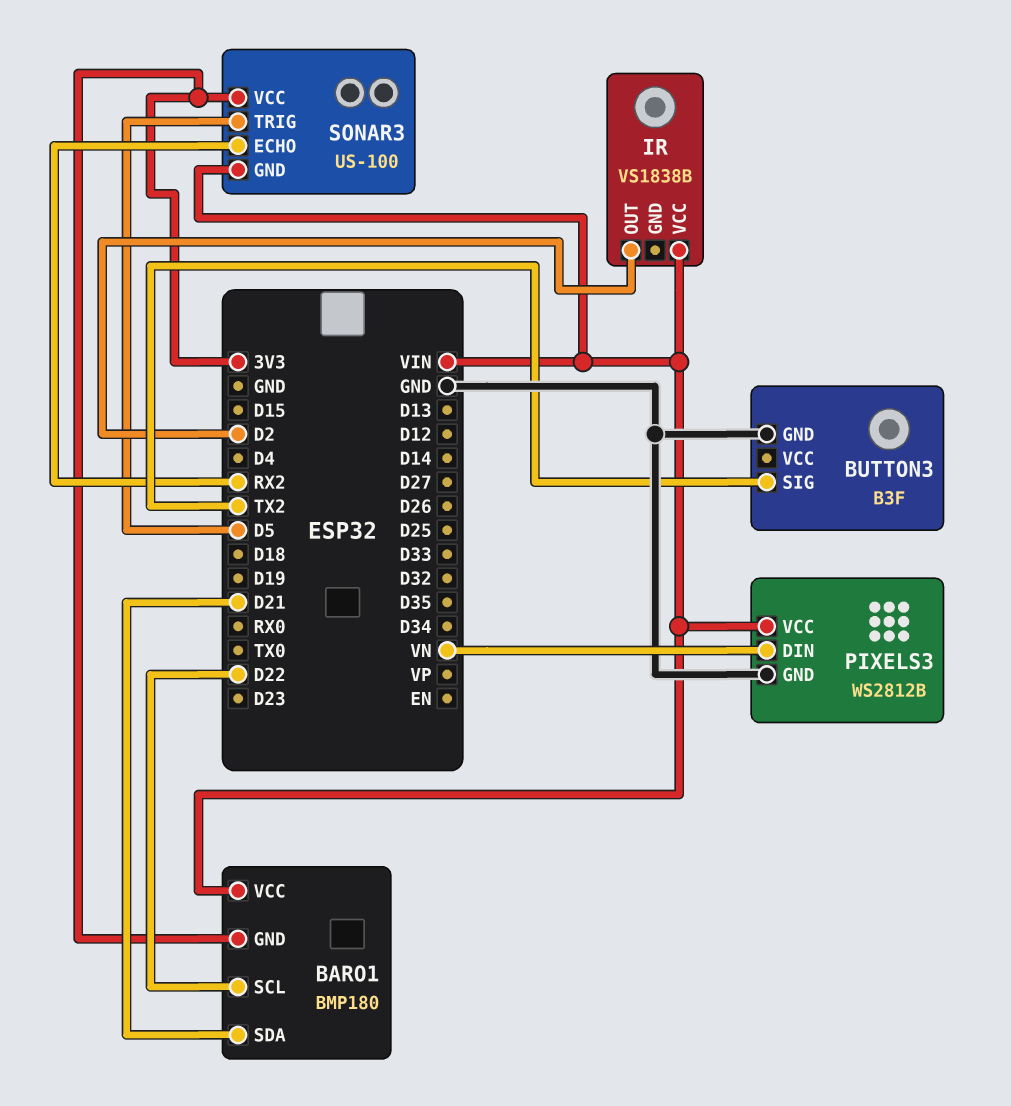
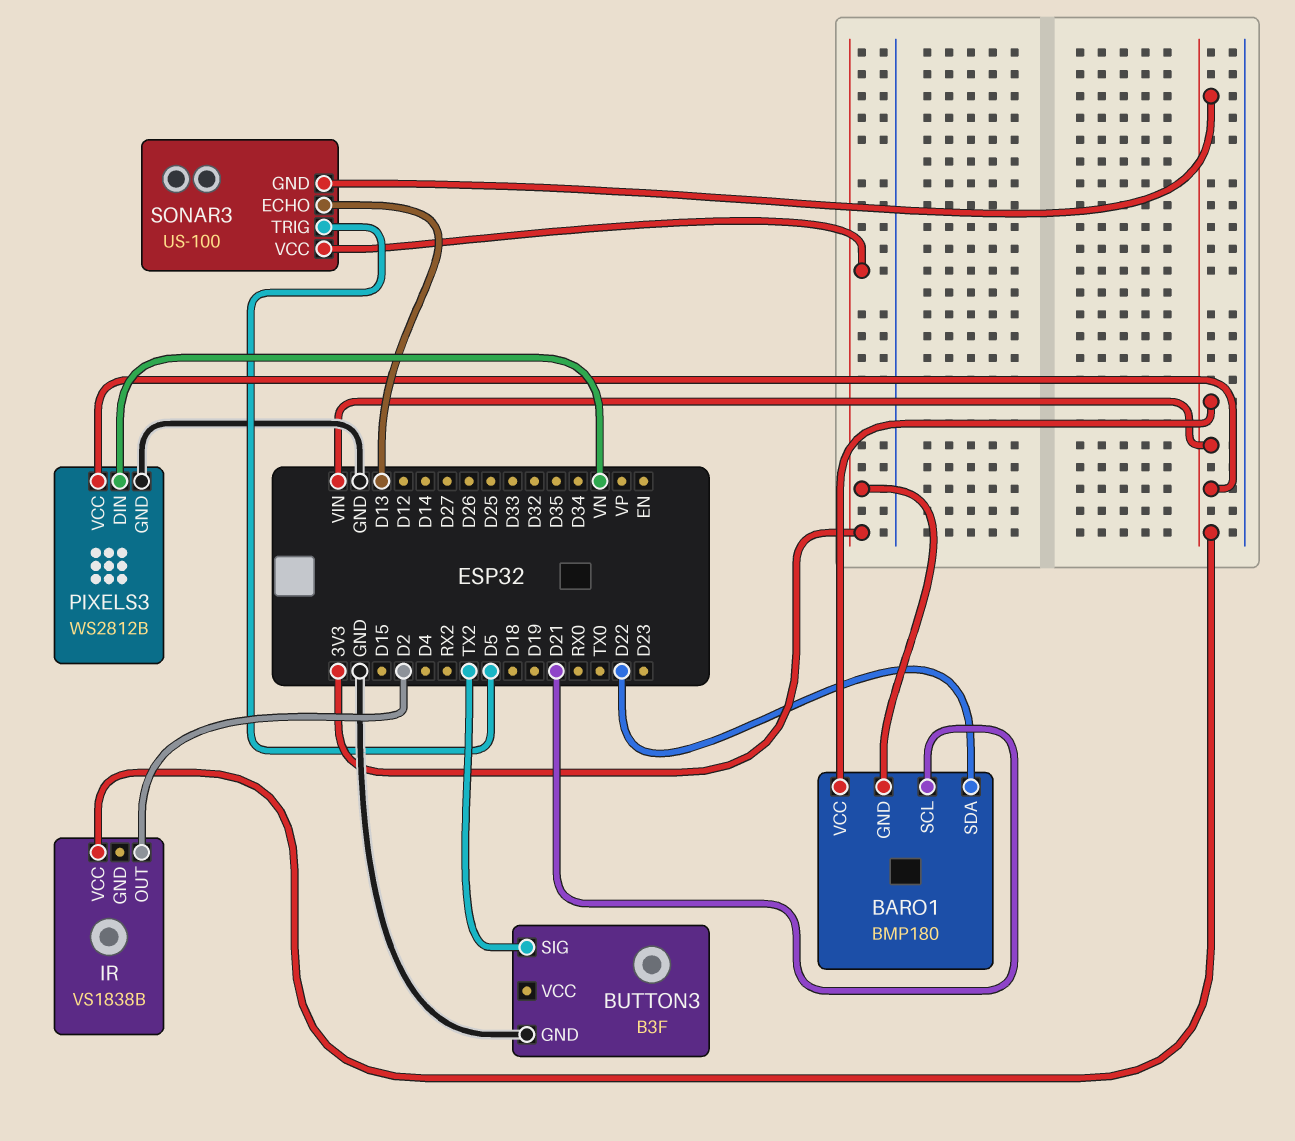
BARO1 pin SCL: D22 -> D21
BARO1 pin SDA: D21 -> D22
SONAR3 pin ECHO: RX2 -> D13

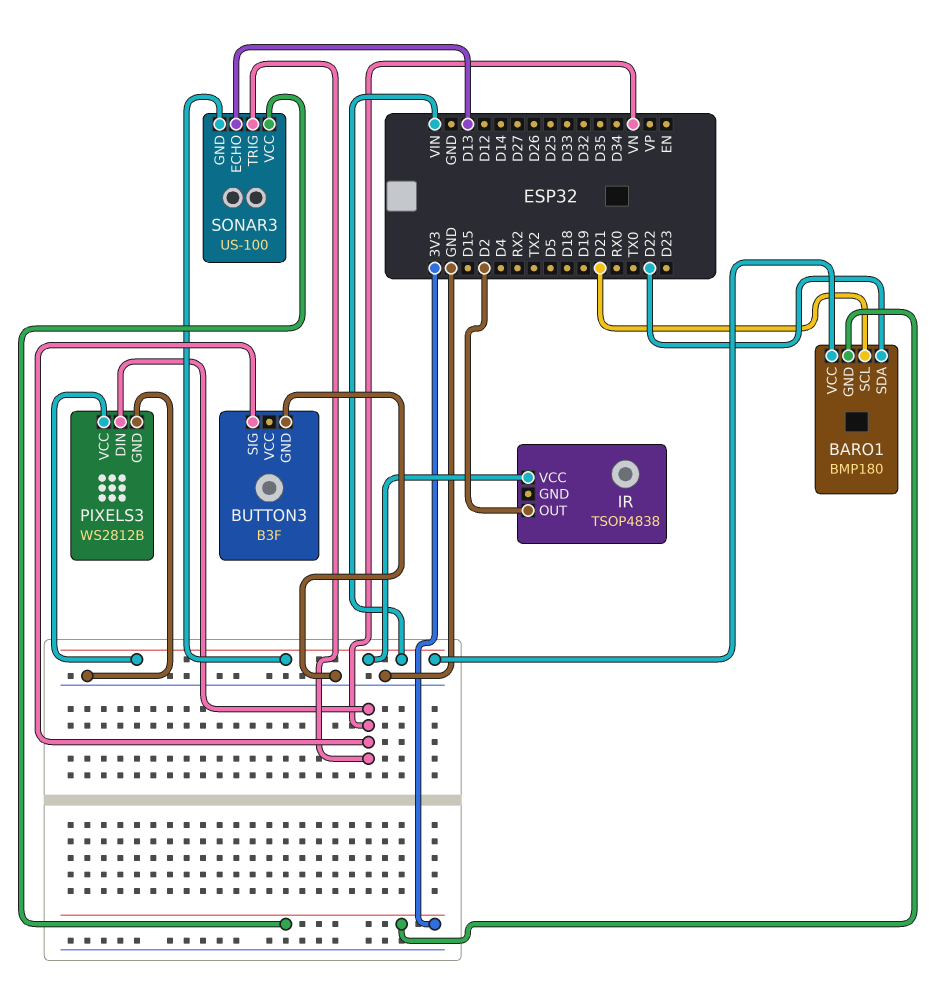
BUTTON3 pin SIG: TX2 -> VN
IR: VS1838B -> TSOP4838
SONAR3 pin TRIG: D5 -> VN

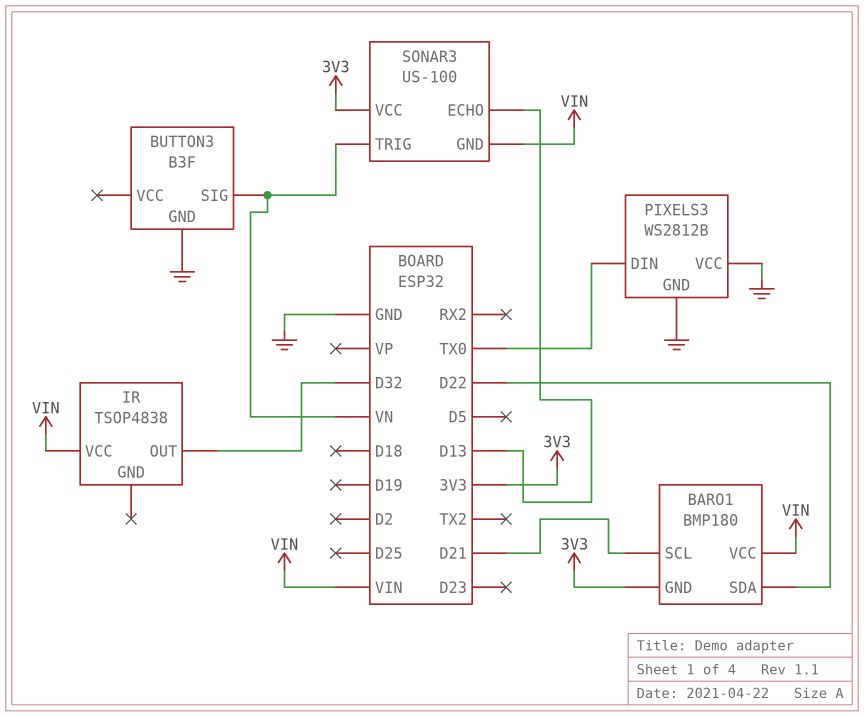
IR pin OUT: D2 -> D32
PIXELS3 pin DIN: VN -> TX0
PIXELS3 pin VCC: VIN -> GND

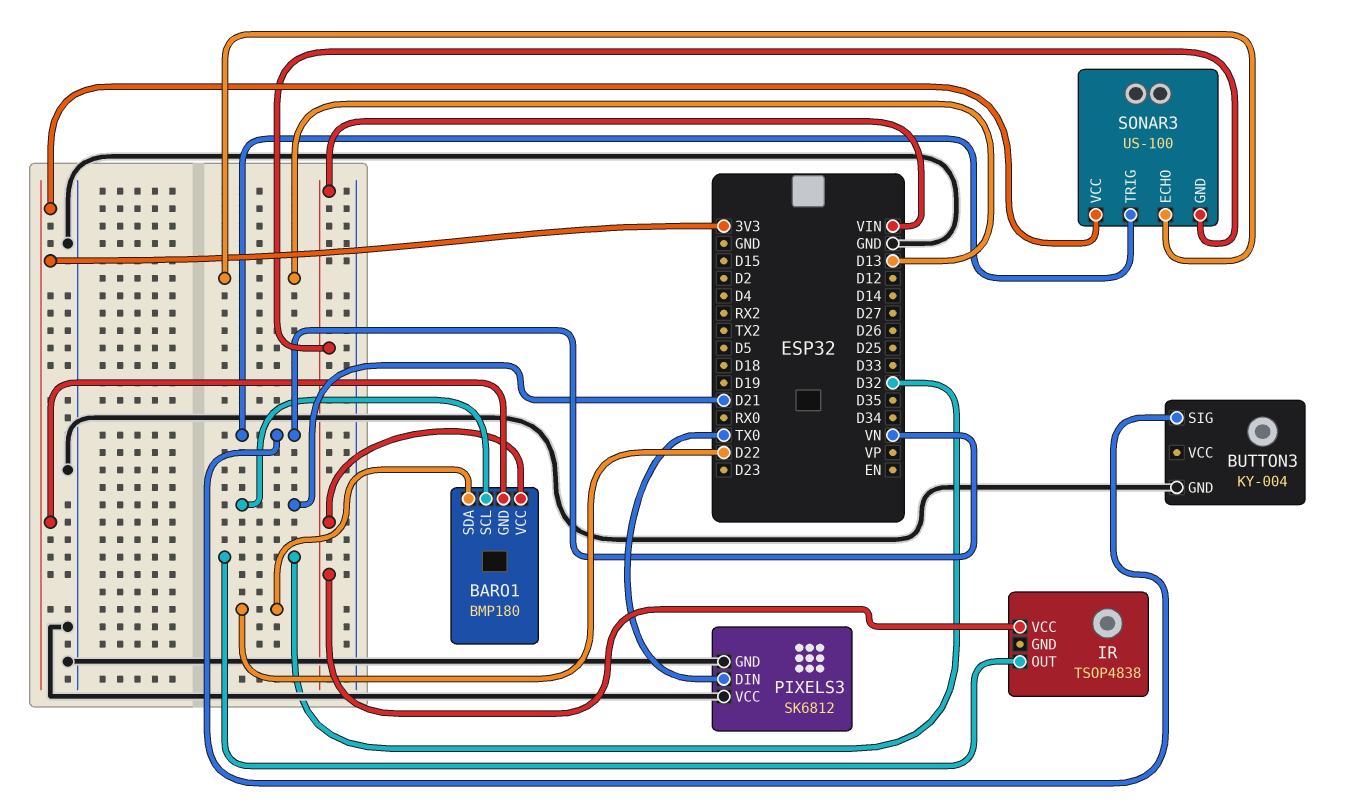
BUTTON3: B3F -> KY-004
PIXELS3: WS2812B -> SK6812

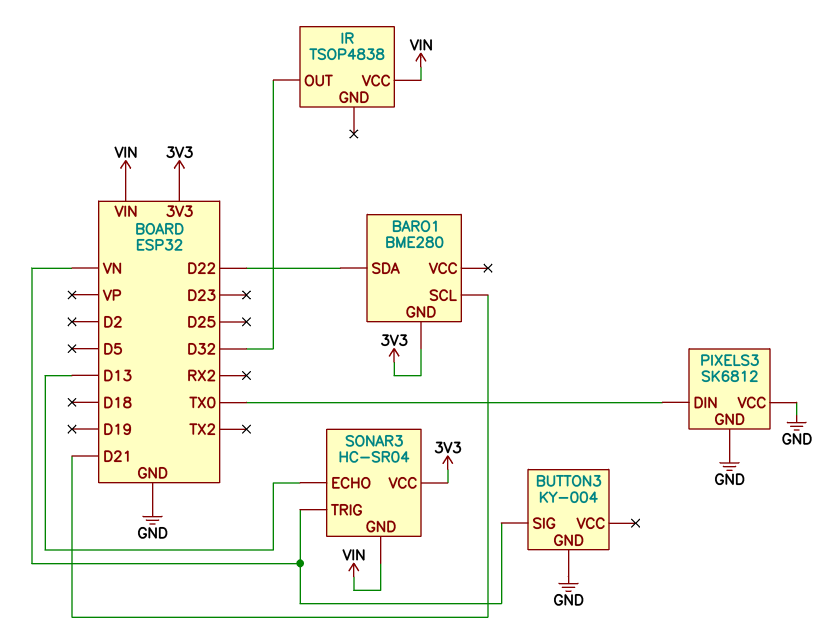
BARO1: BMP180 -> BME280
BARO1 pin VCC: VIN -> none
SONAR3: US-100 -> HC-SR04

